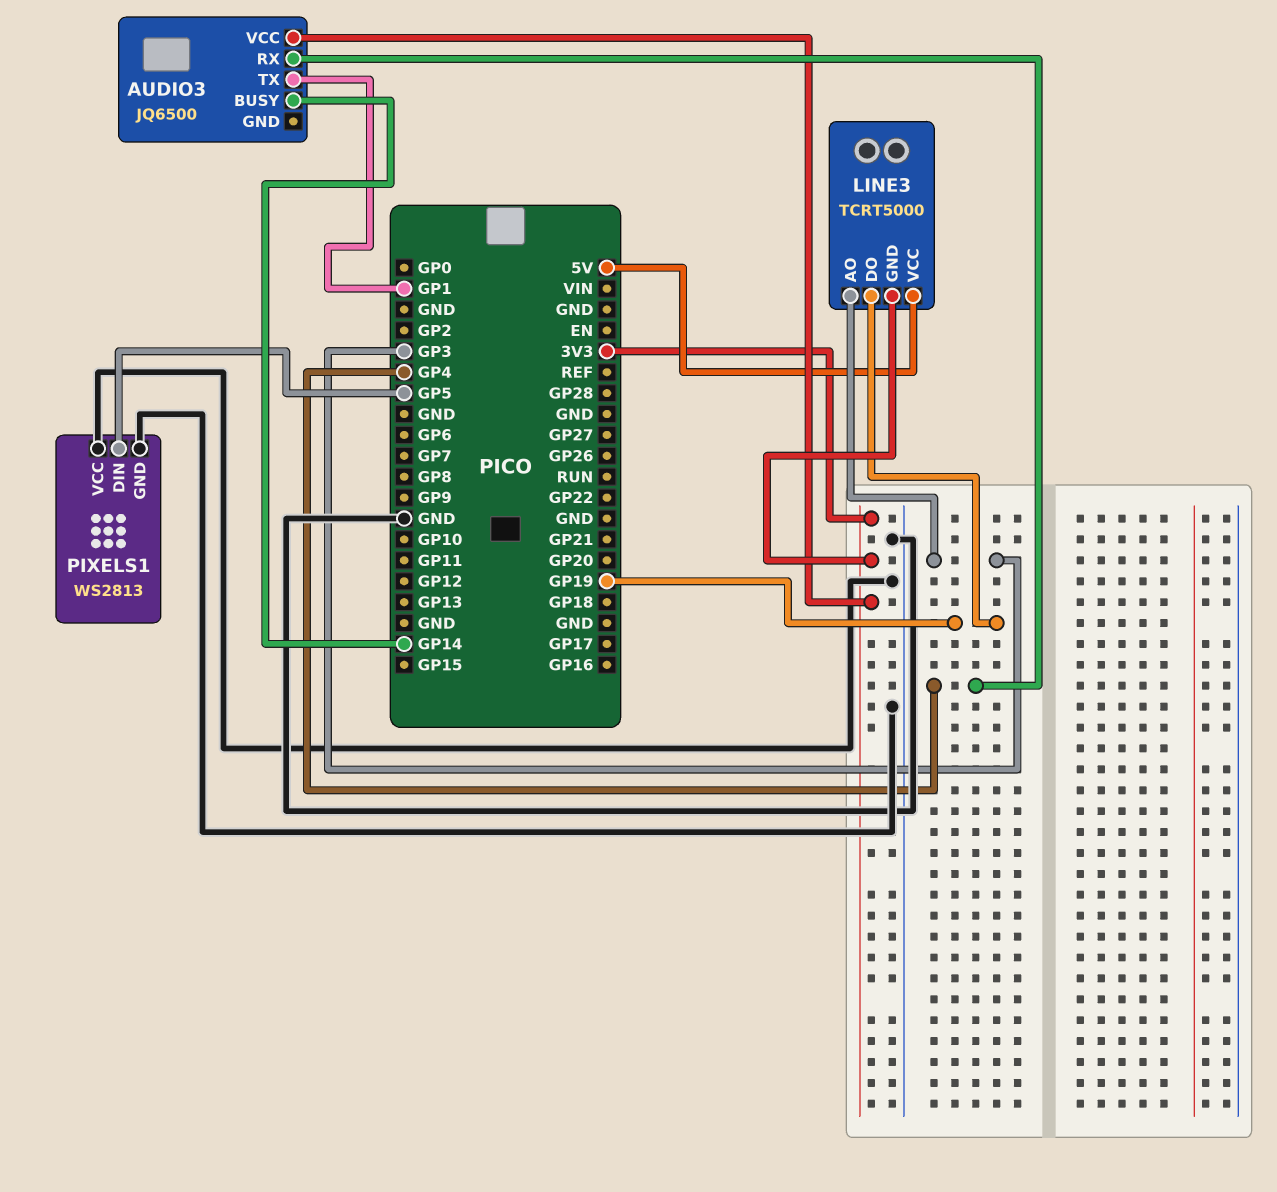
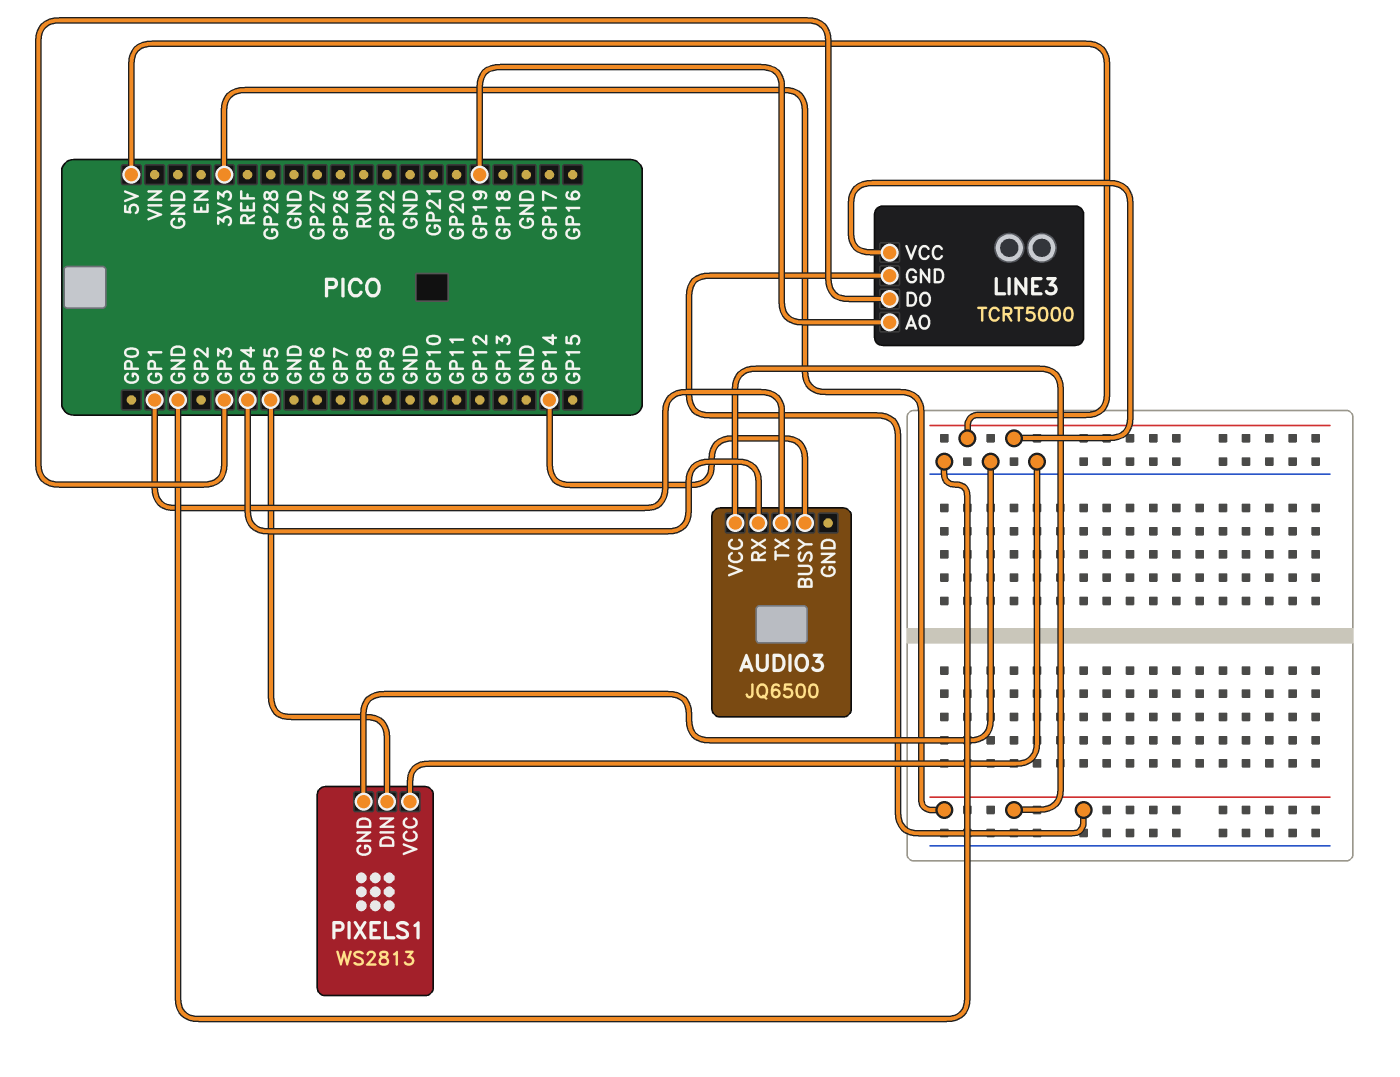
LINE3 pin AO: GP3 -> GP19
LINE3 pin DO: GP19 -> GP3

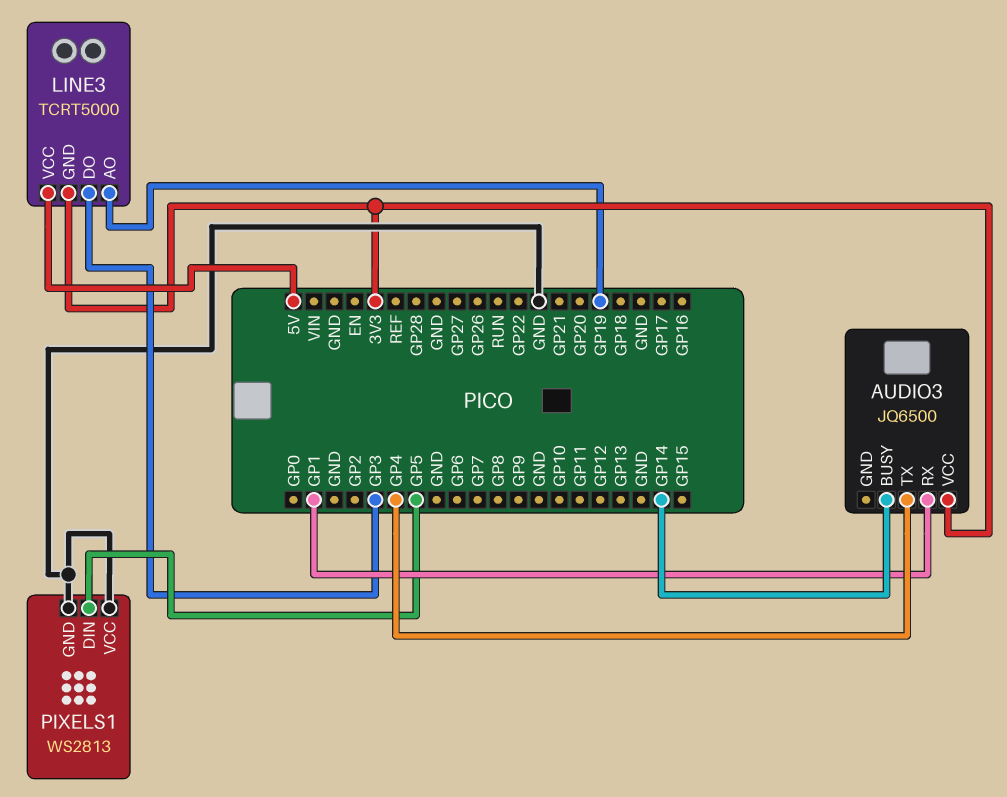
AUDIO3 pin RX: GP4 -> GP1
AUDIO3 pin TX: GP1 -> GP4

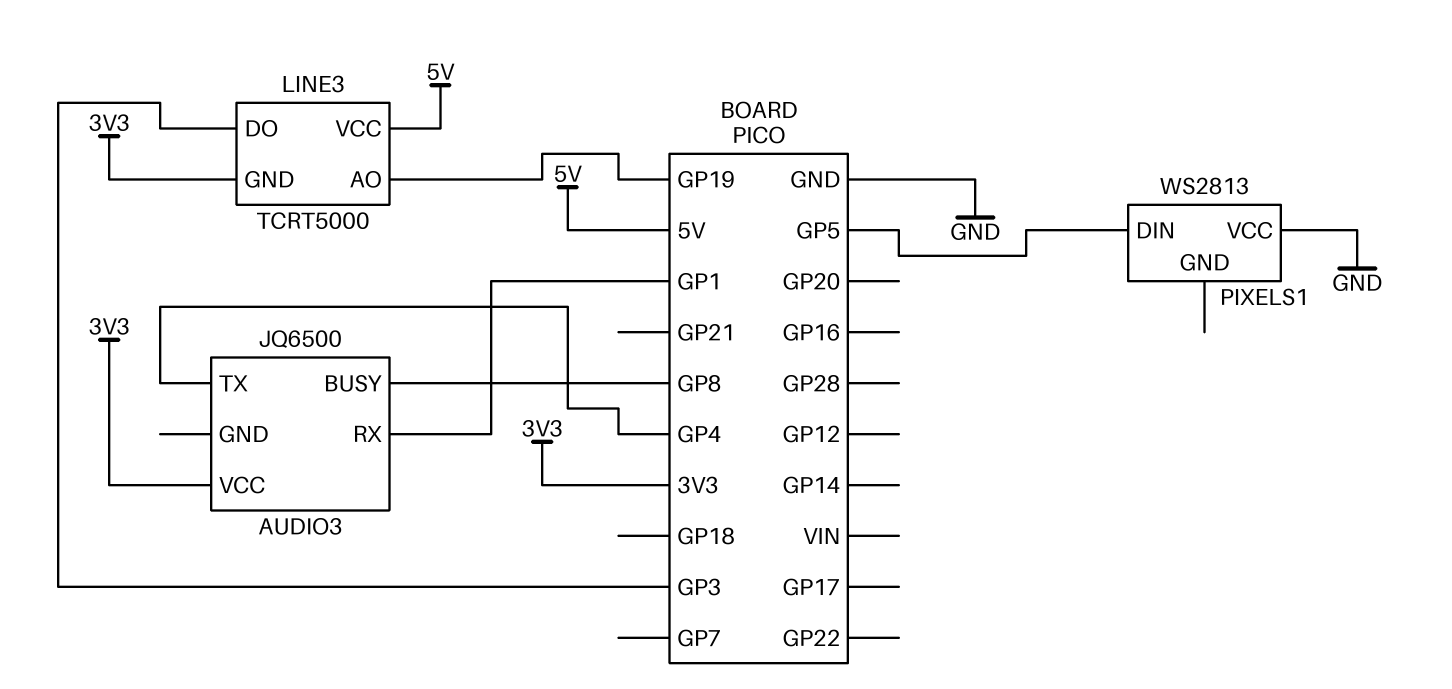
AUDIO3 pin BUSY: GP14 -> GP8
PIXELS1 pin GND: GND -> none

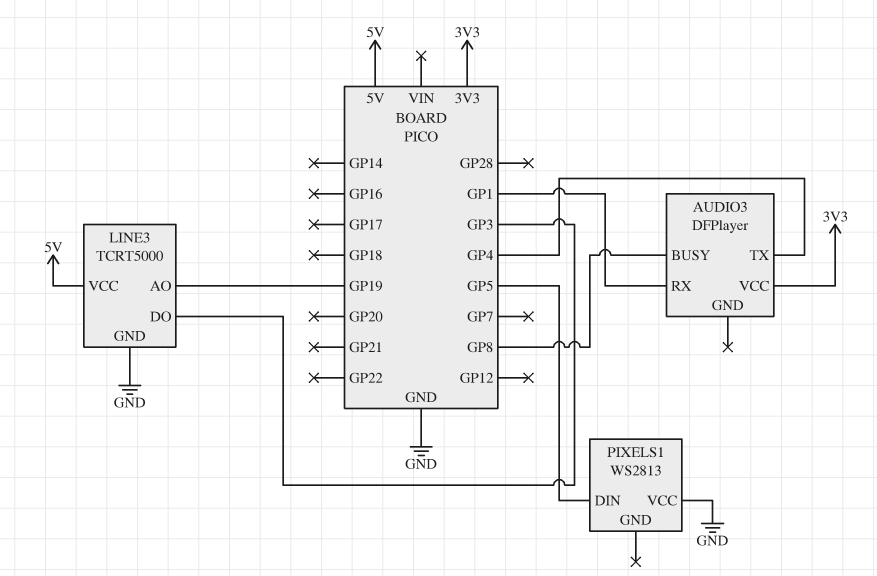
AUDIO3: JQ6500 -> DFPlayer
LINE3 pin GND: 3V3 -> GND

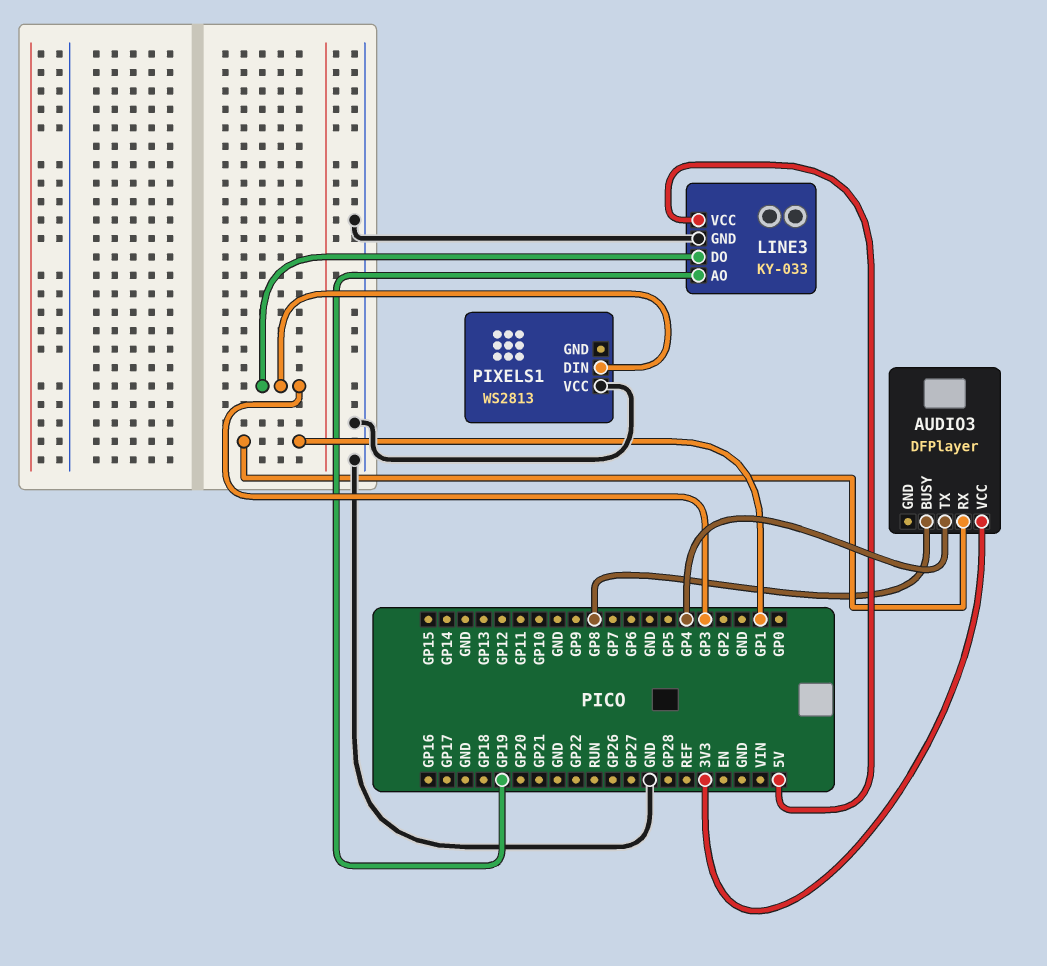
LINE3: TCRT5000 -> KY-033
PIXELS1 pin DIN: GP5 -> GP3

